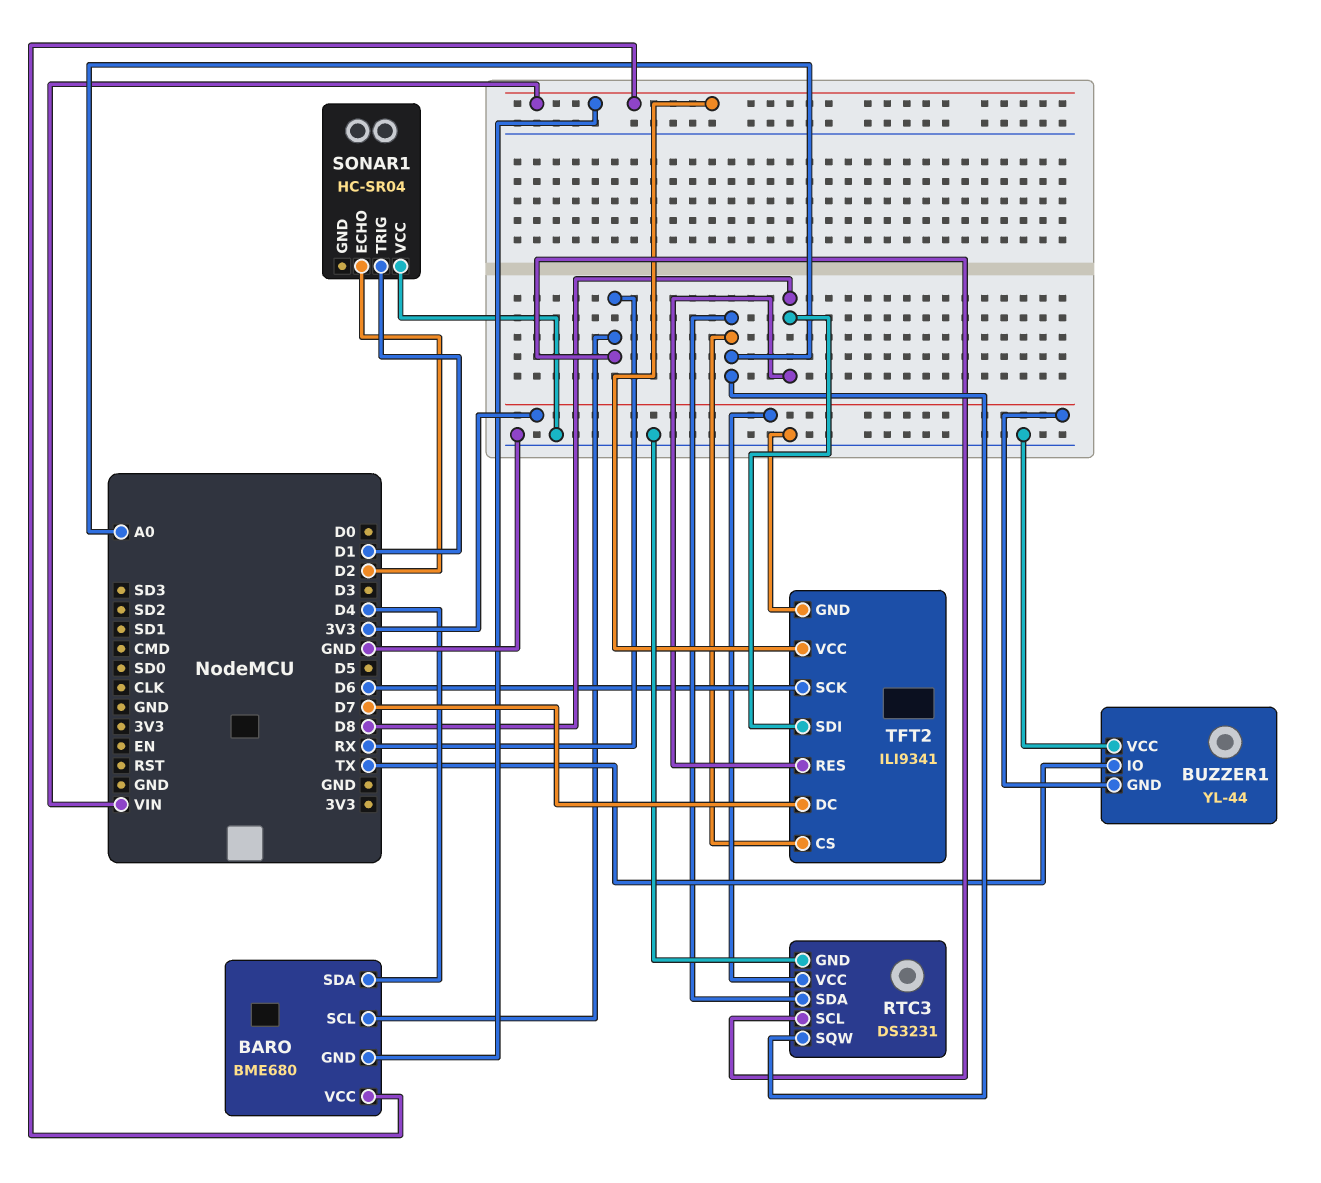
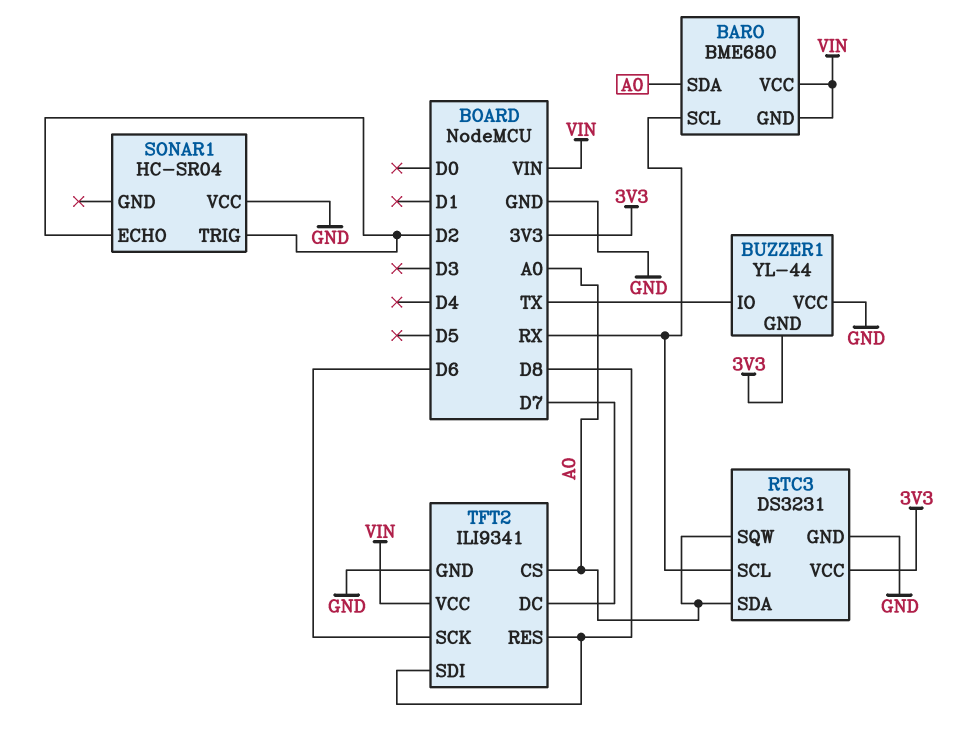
BARO pin SDA: D4 -> A0
SONAR1 pin TRIG: D1 -> D2

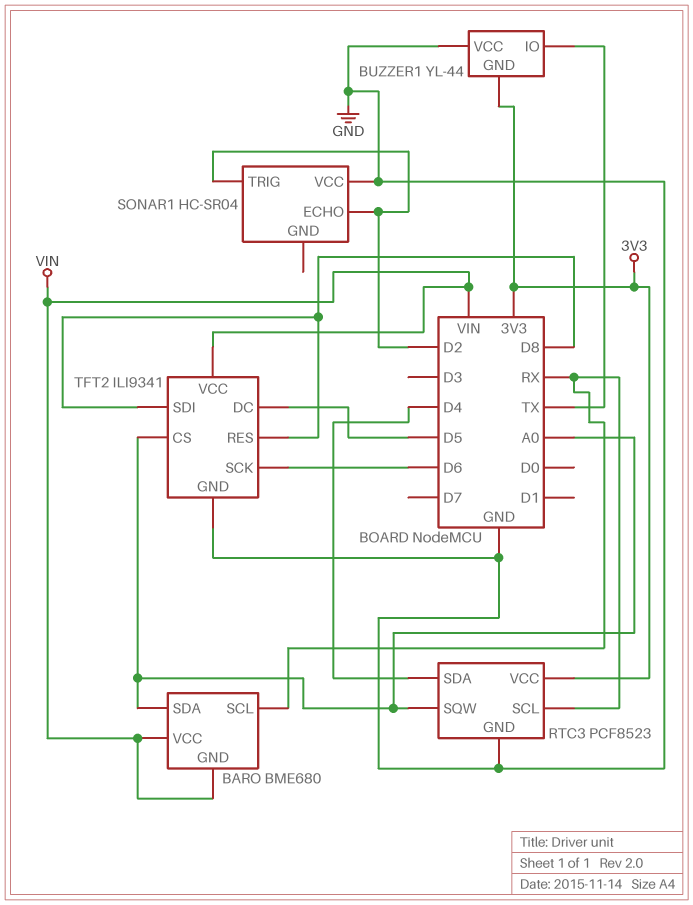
RTC3: DS3231 -> PCF8523
RTC3 pin SDA: A0 -> D4
TFT2 pin DC: D7 -> D5

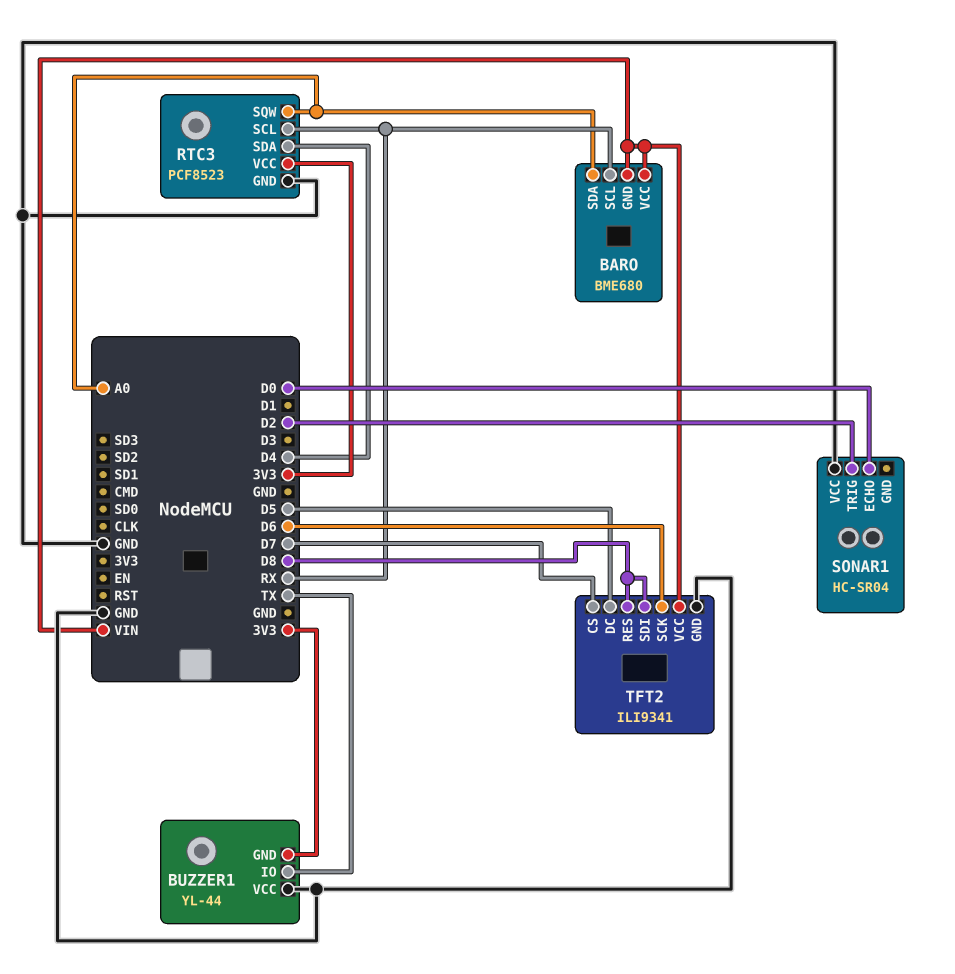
SONAR1 pin ECHO: D2 -> D0
TFT2 pin CS: A0 -> D7

